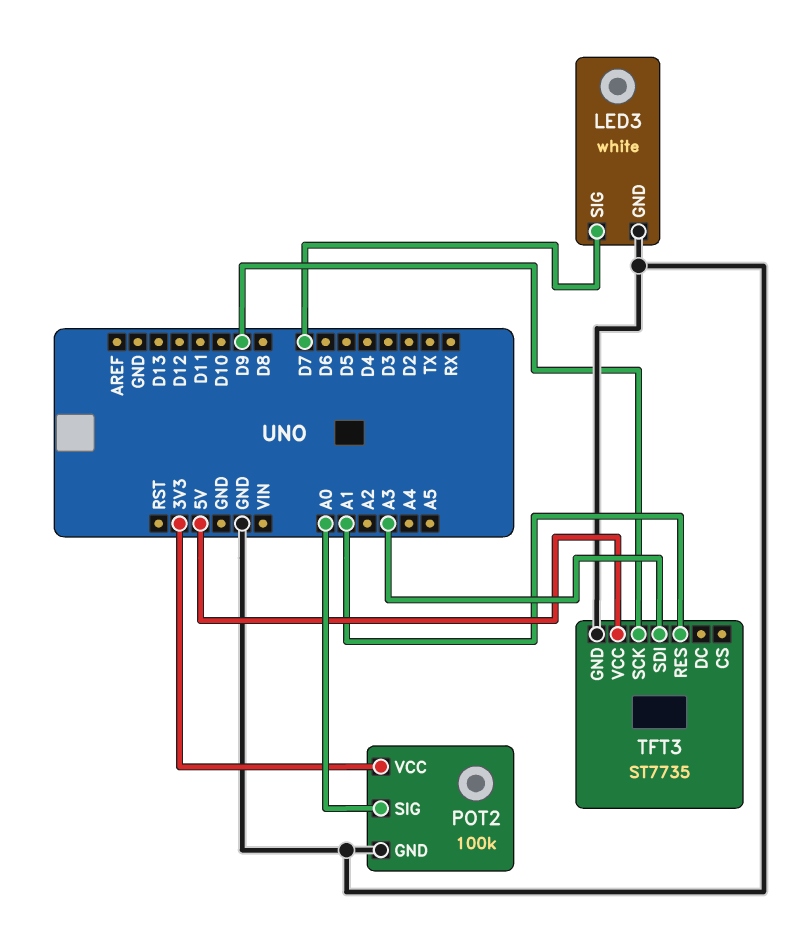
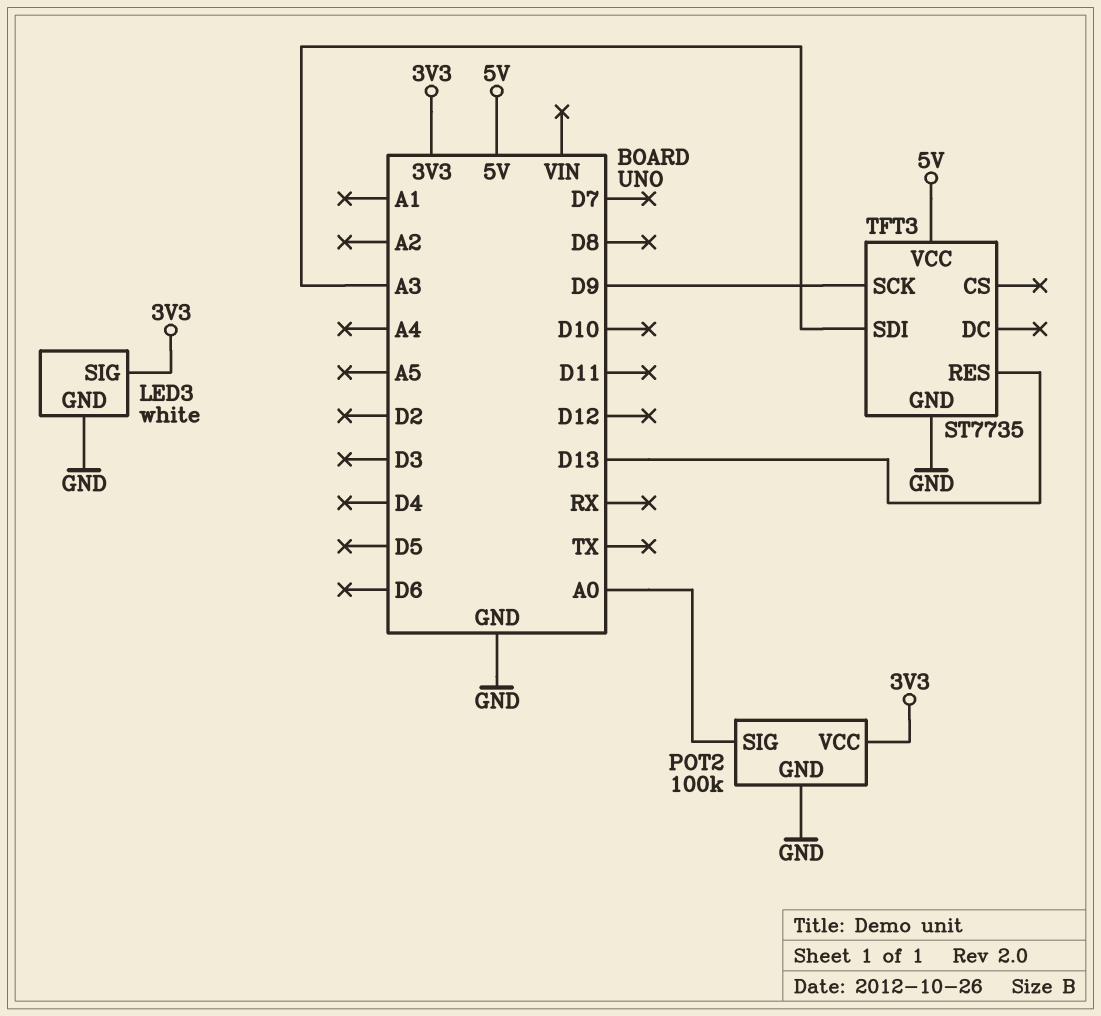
LED3 pin SIG: D7 -> 3V3
TFT3 pin RES: A1 -> D13

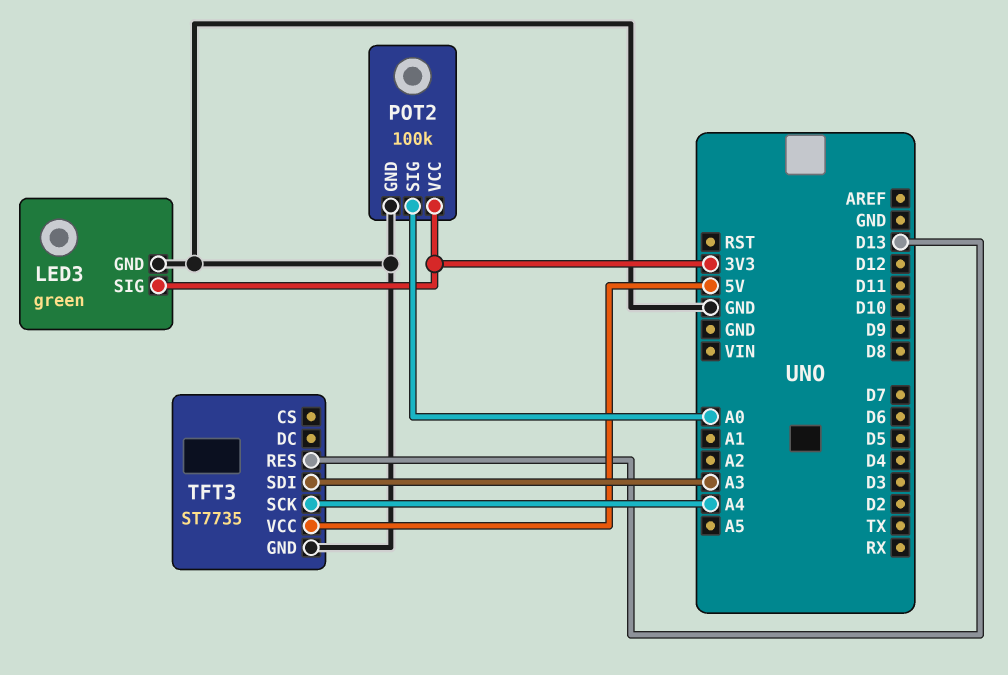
LED3: white -> green
TFT3 pin SCK: D9 -> A4

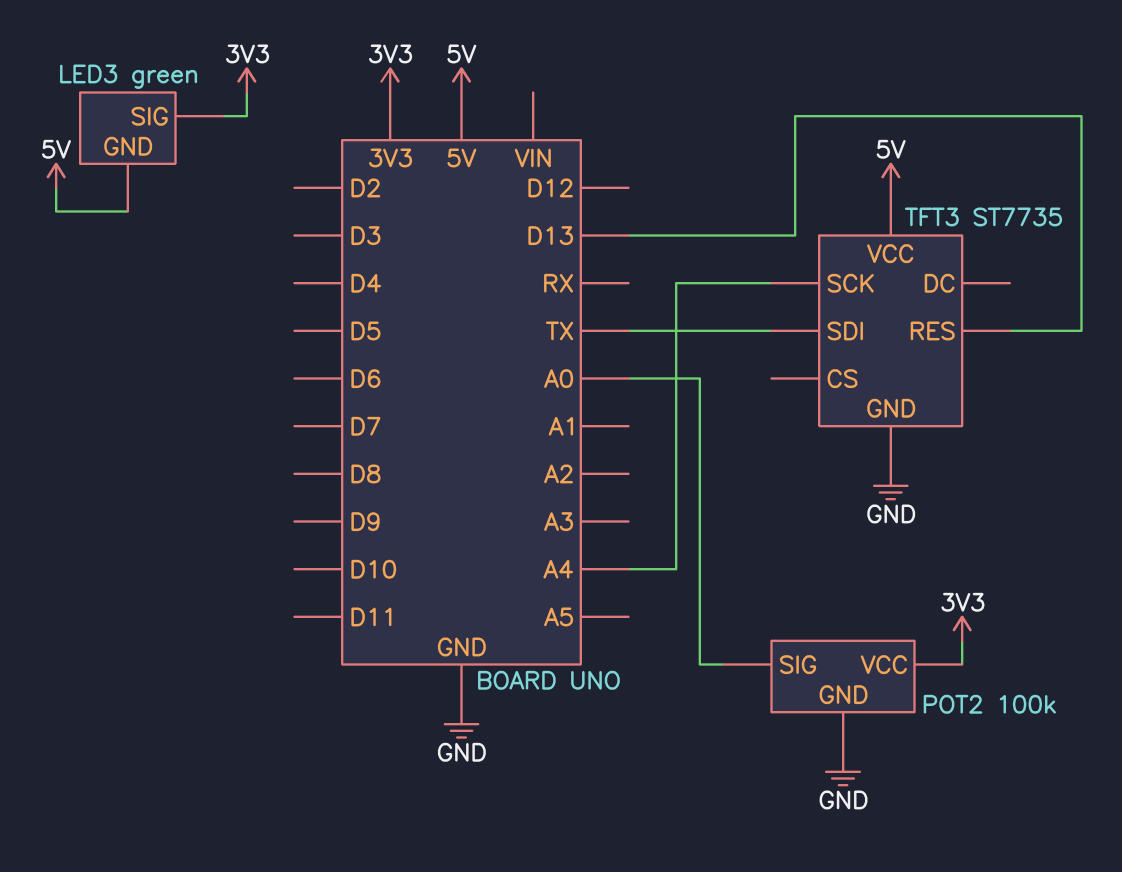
LED3 pin GND: GND -> 5V
TFT3 pin SDI: A3 -> TX

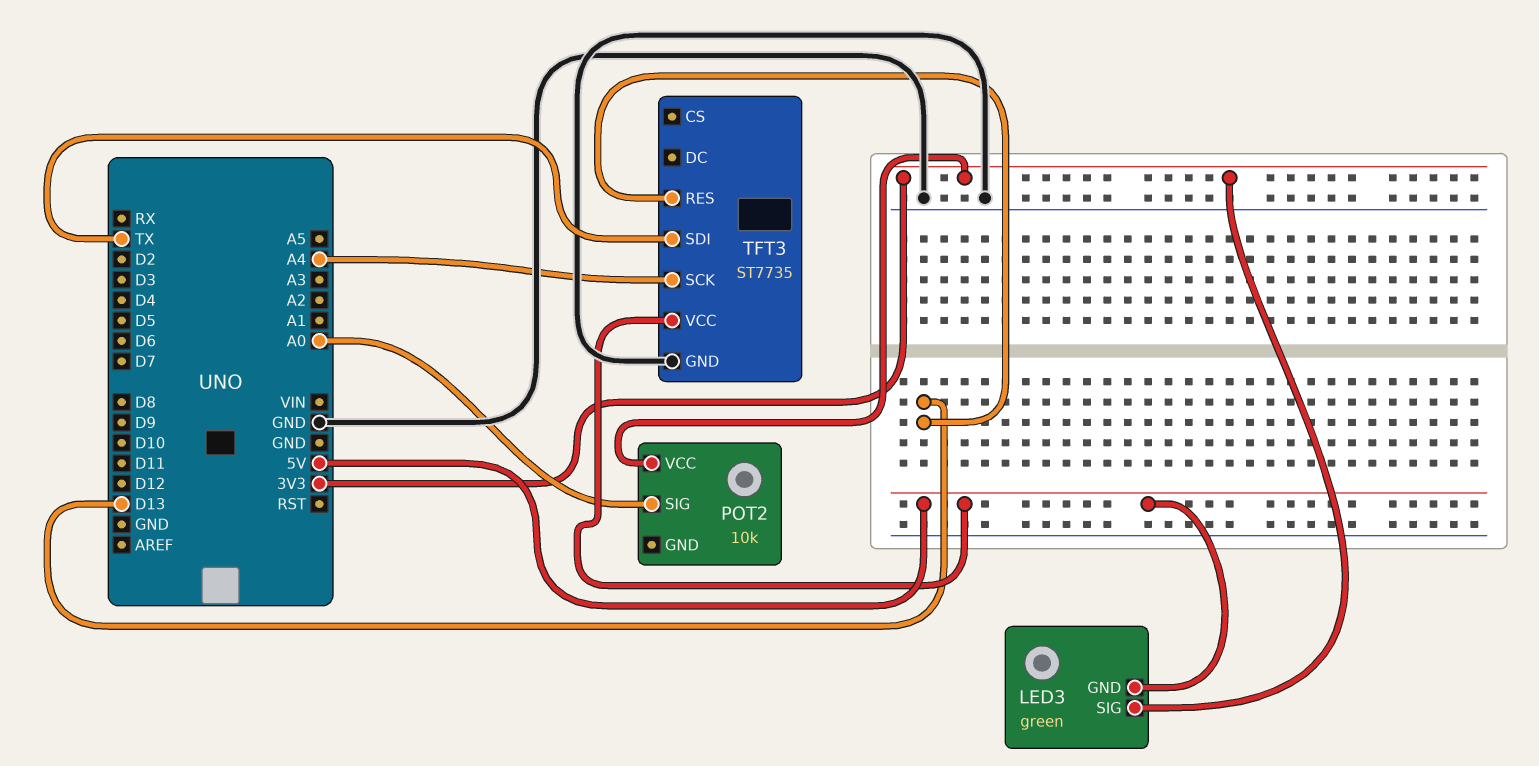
POT2: 100k -> 10k
POT2 pin GND: GND -> none

